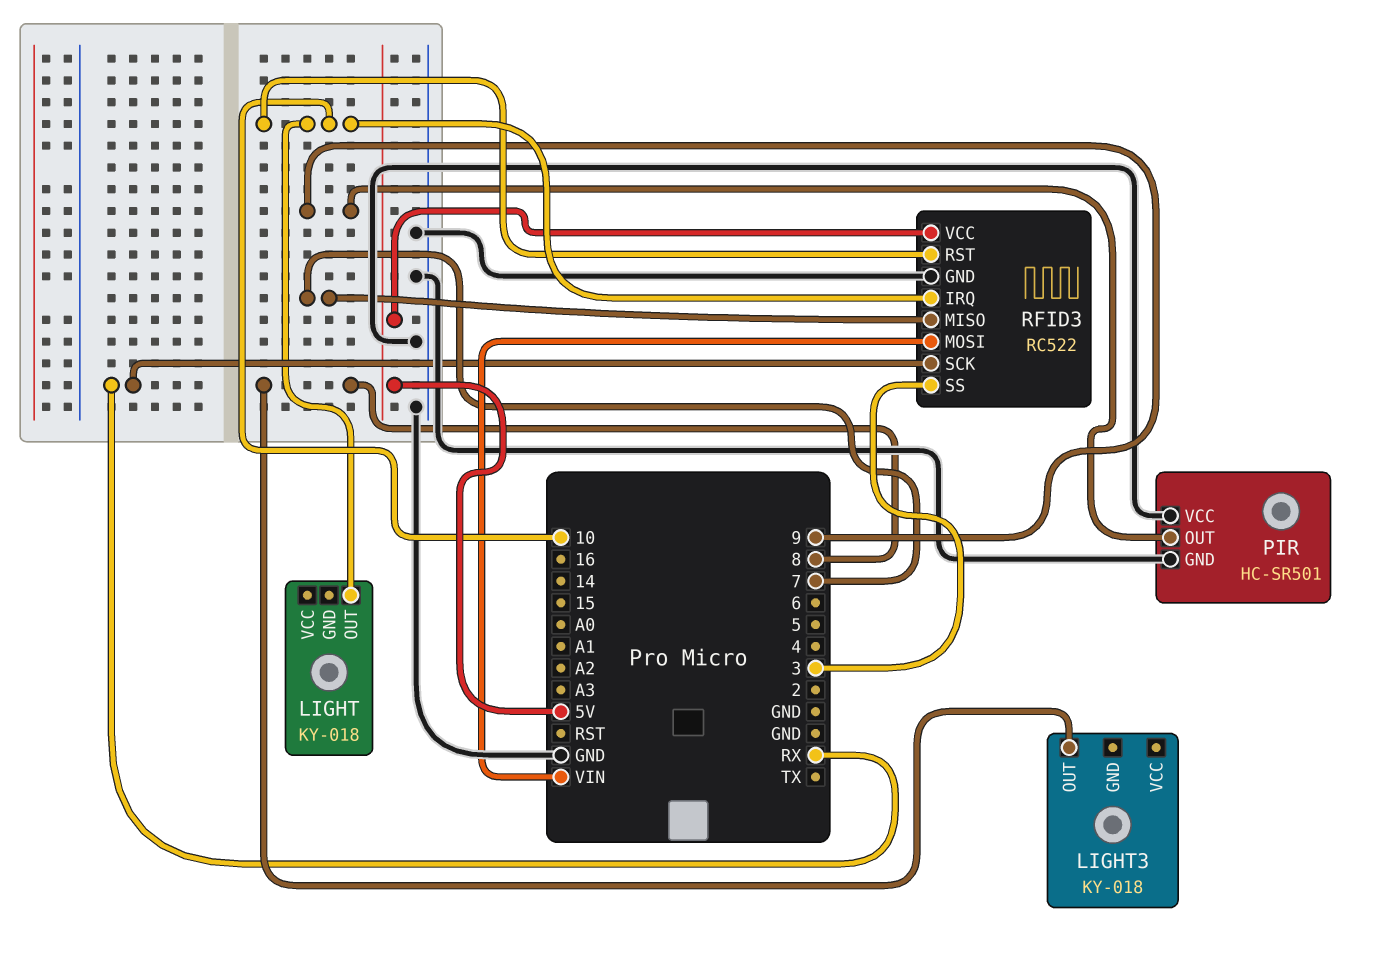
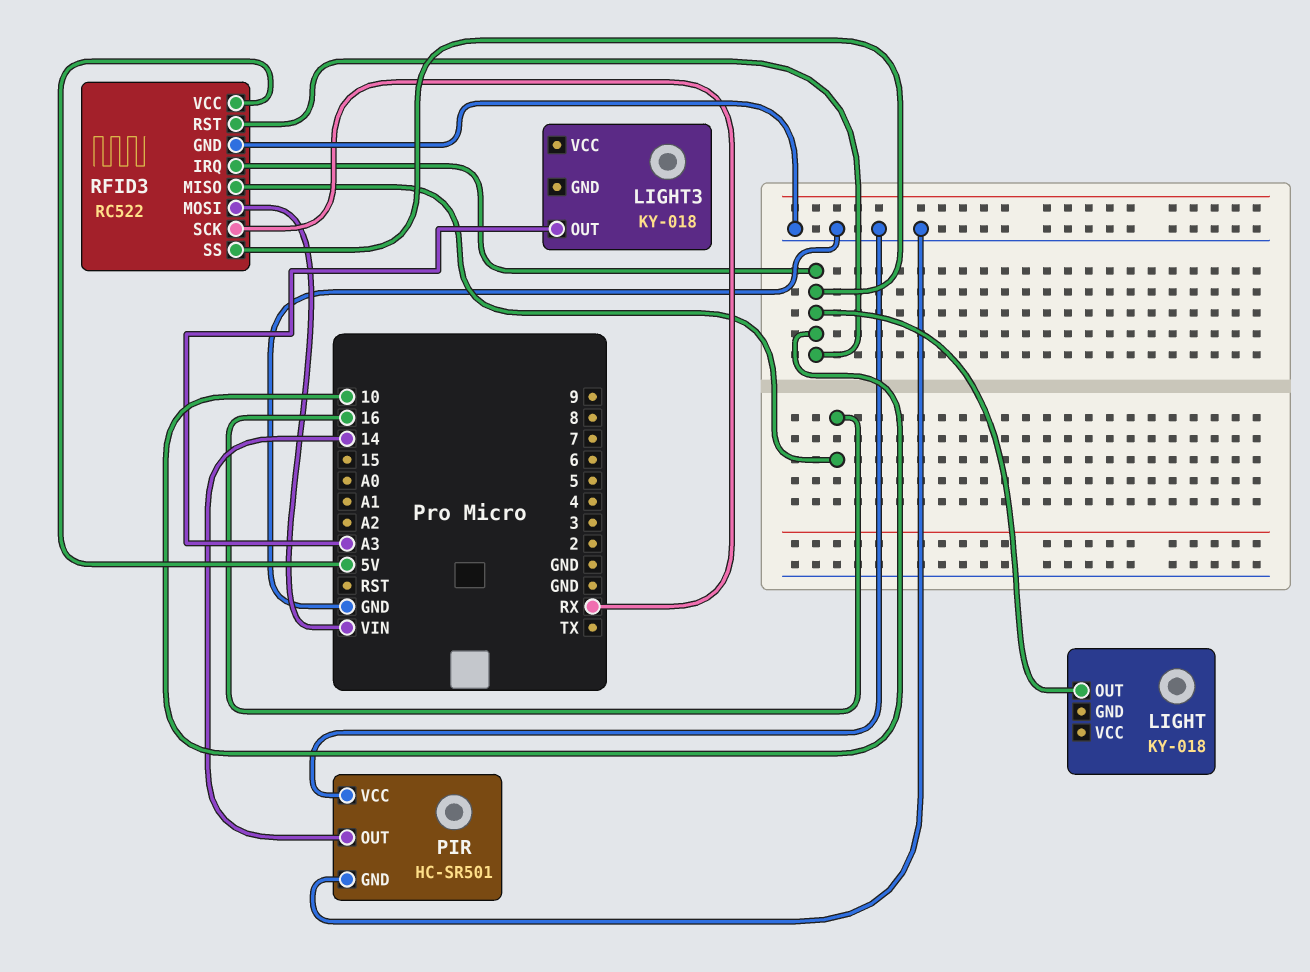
LIGHT3 pin OUT: 8 -> A3
PIR pin OUT: 9 -> 14
RFID3 pin MISO: 7 -> 16
RFID3 pin SS: 3 -> 10

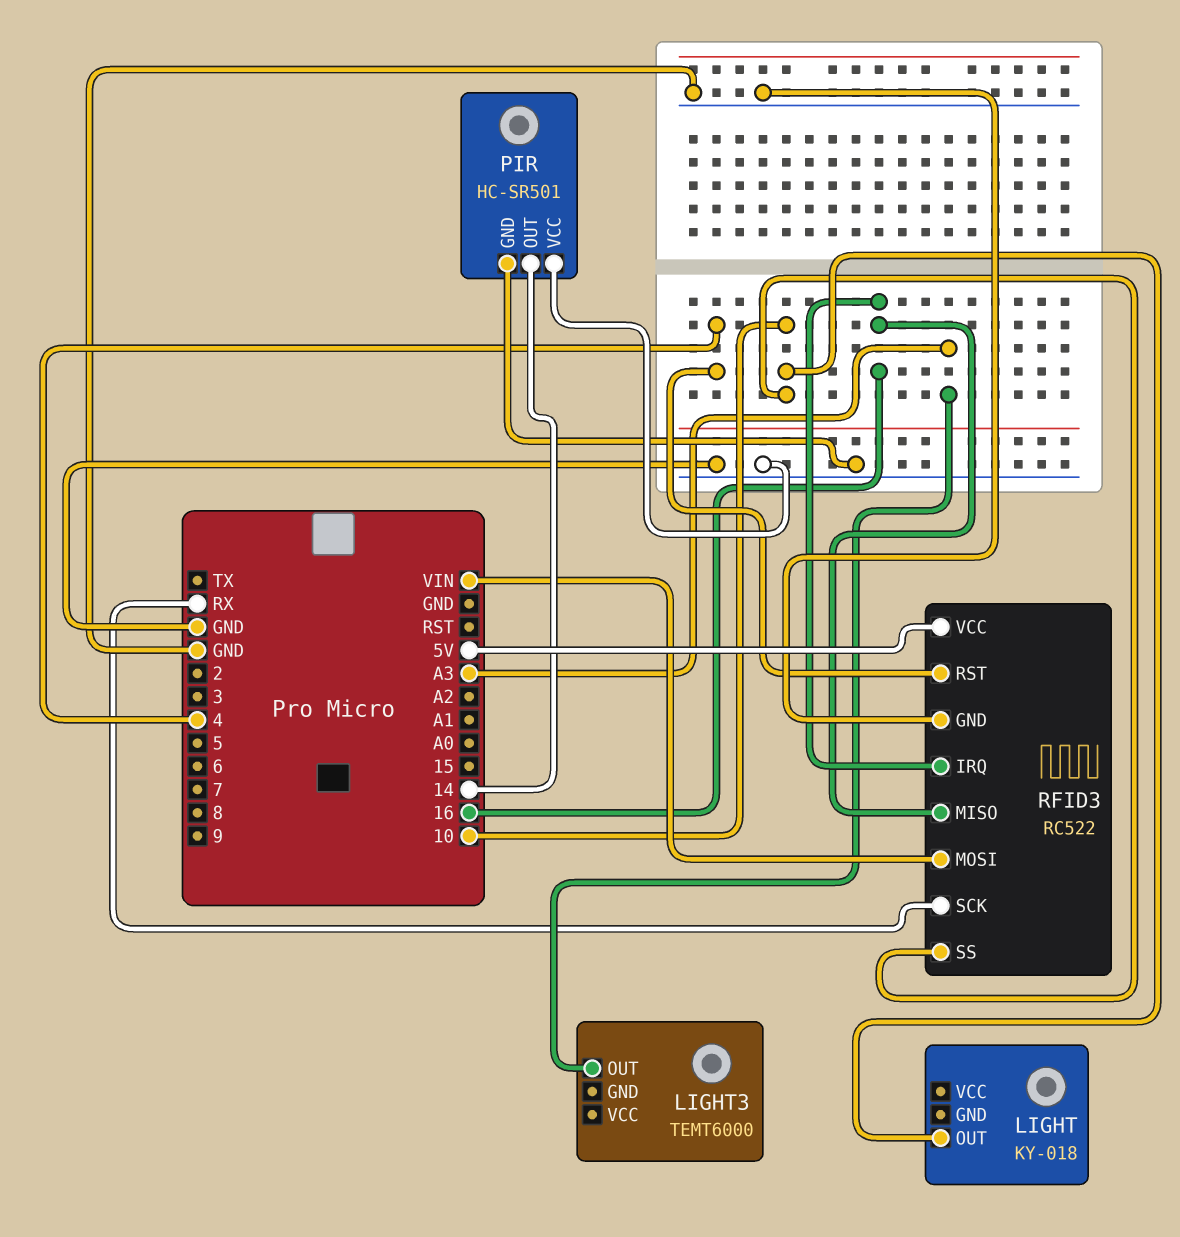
LIGHT3: KY-018 -> TEMT6000
RFID3 pin IRQ: 10 -> 16
RFID3 pin RST: 10 -> 4

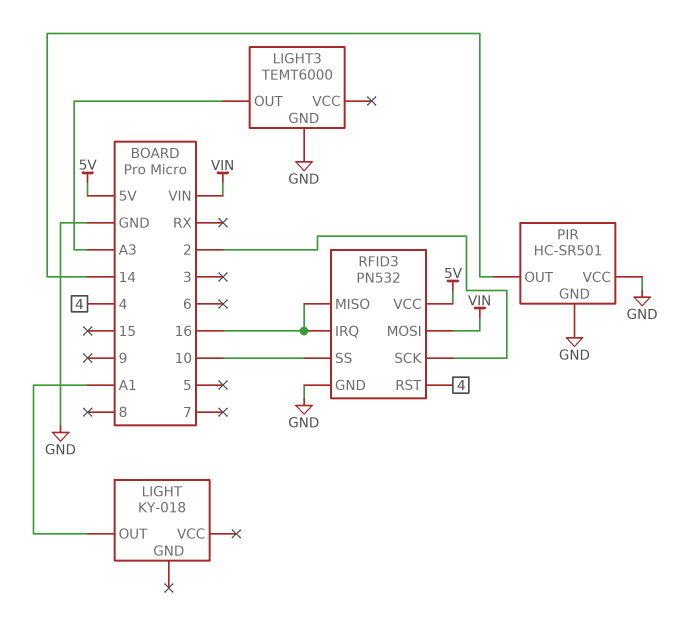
LIGHT pin OUT: 10 -> A1
LIGHT3 pin GND: none -> GND
RFID3: RC522 -> PN532
RFID3 pin SCK: RX -> 2

